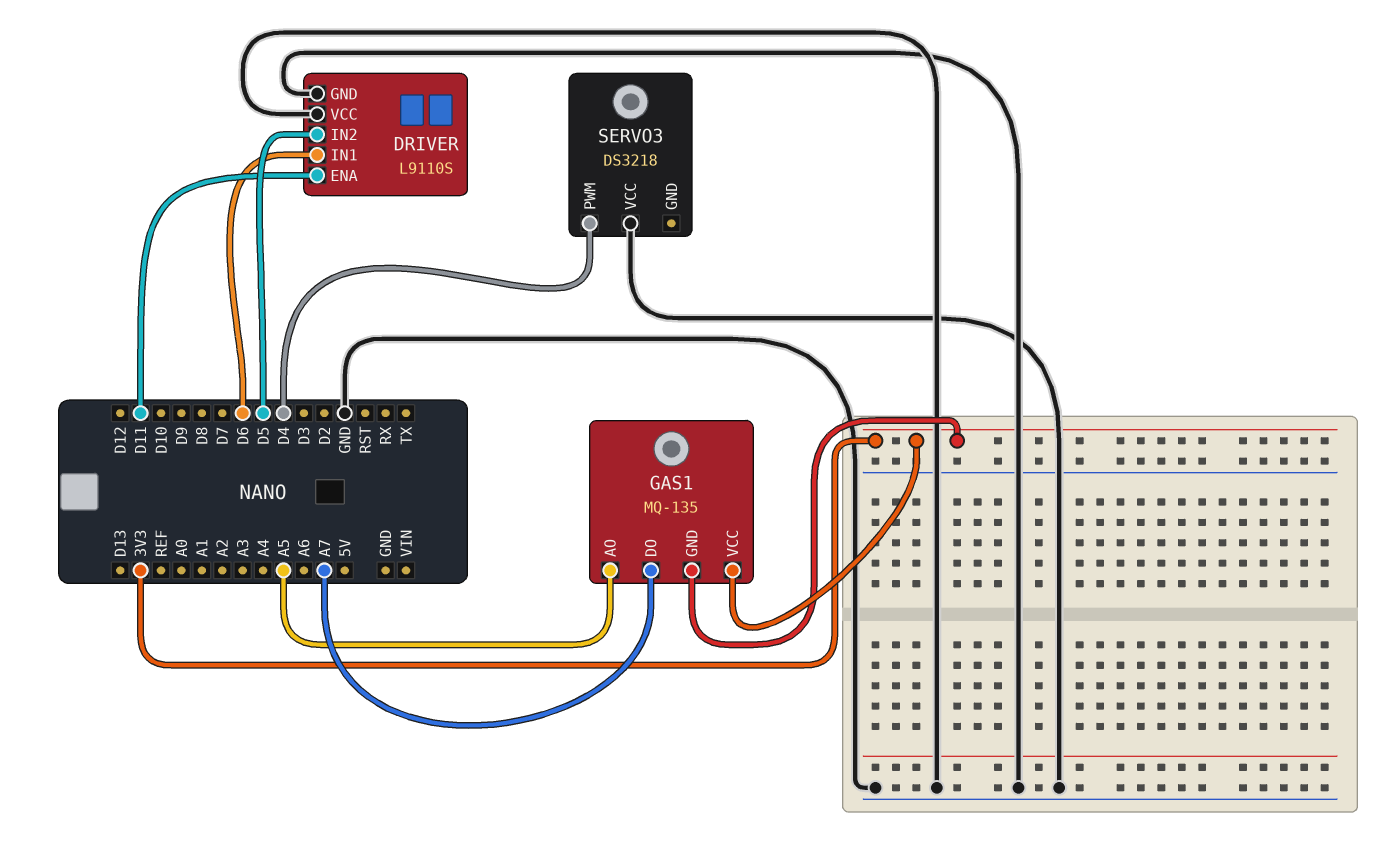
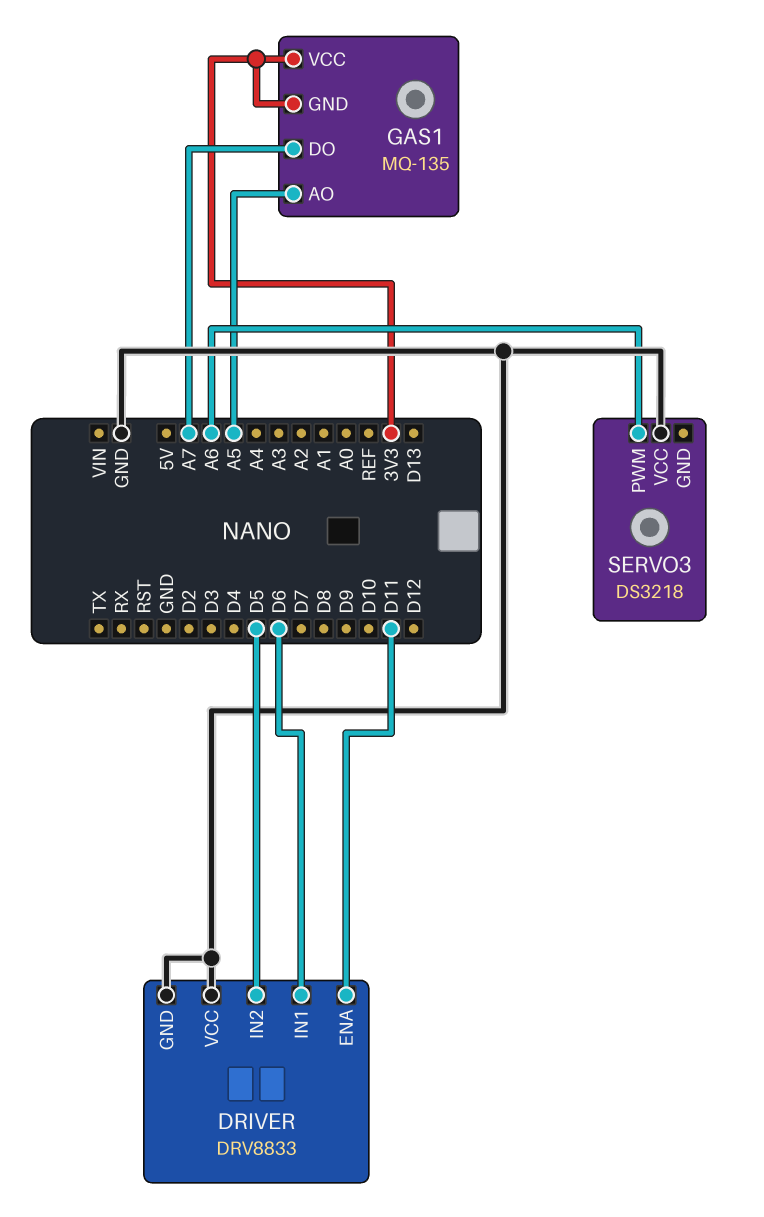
DRIVER: L9110S -> DRV8833
SERVO3 pin PWM: D4 -> A6

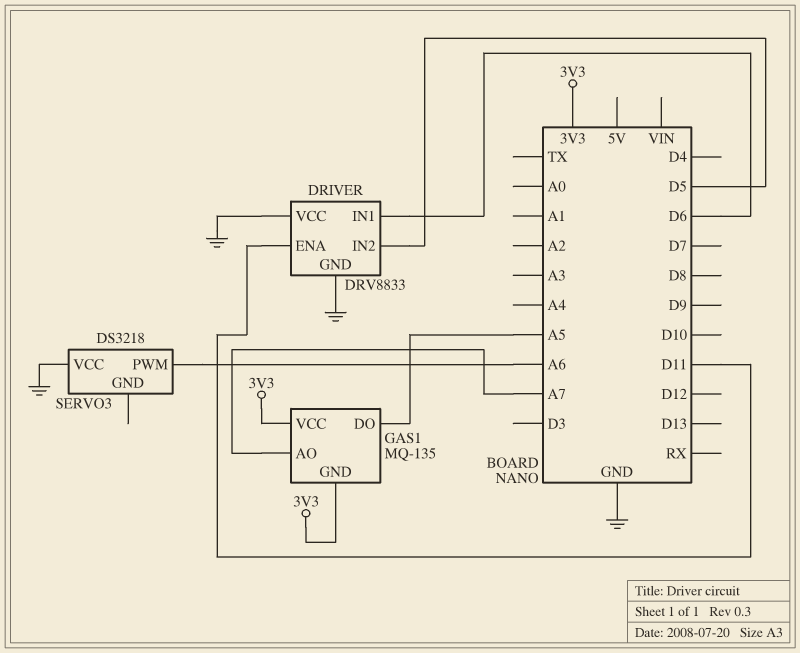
GAS1 pin AO: A5 -> A7
GAS1 pin DO: A7 -> A5

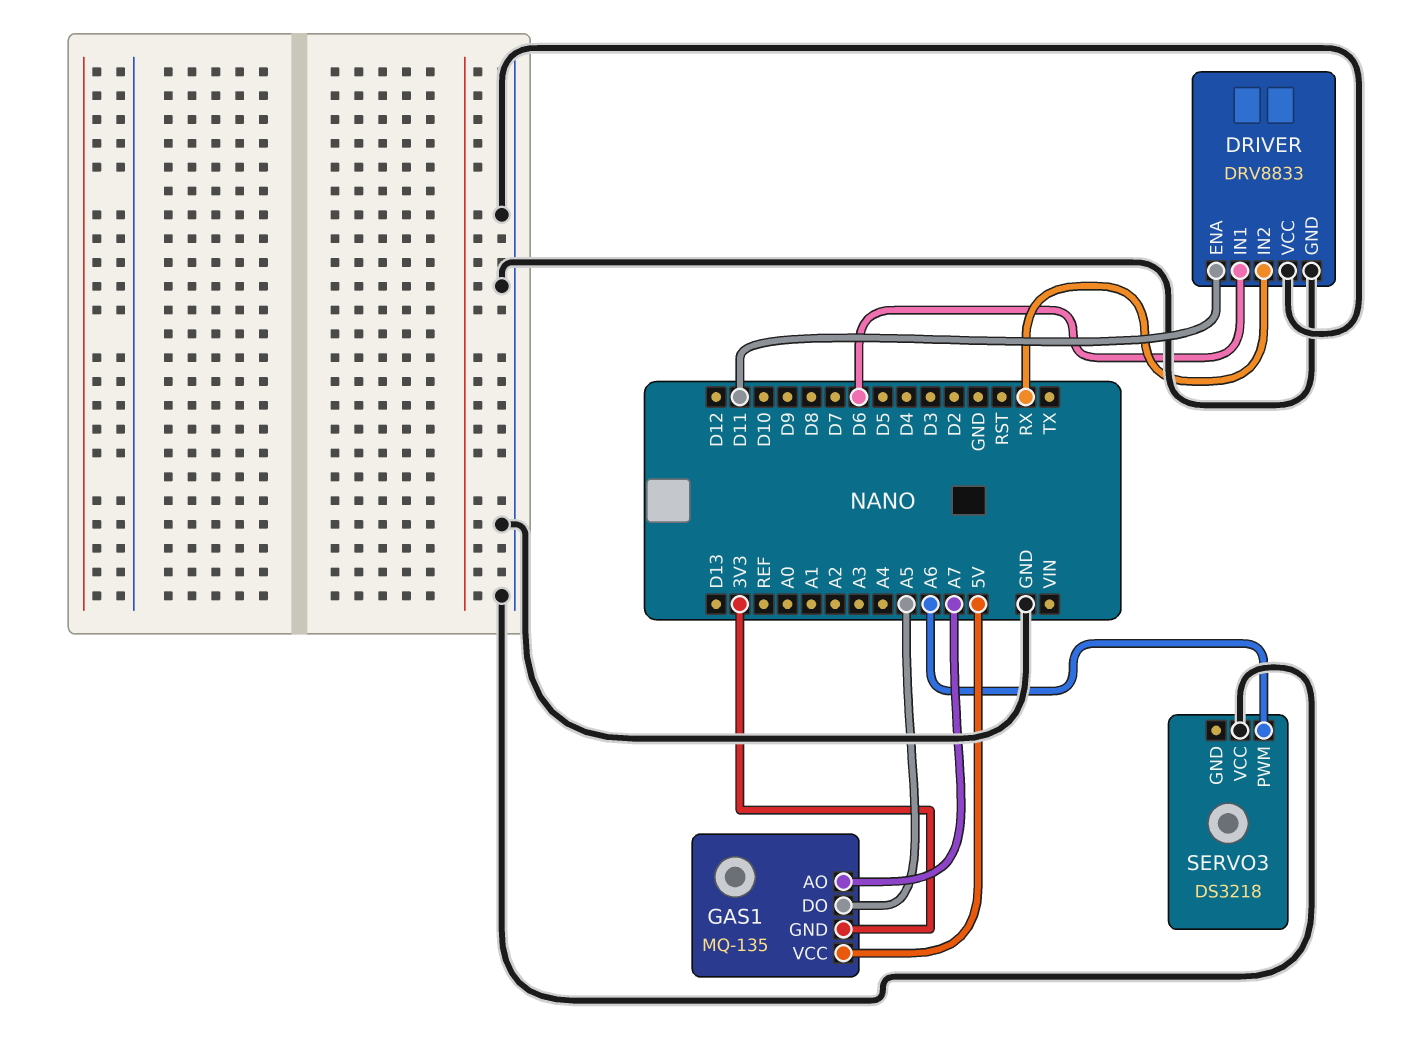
DRIVER pin IN2: D5 -> RX
GAS1 pin VCC: 3V3 -> 5V

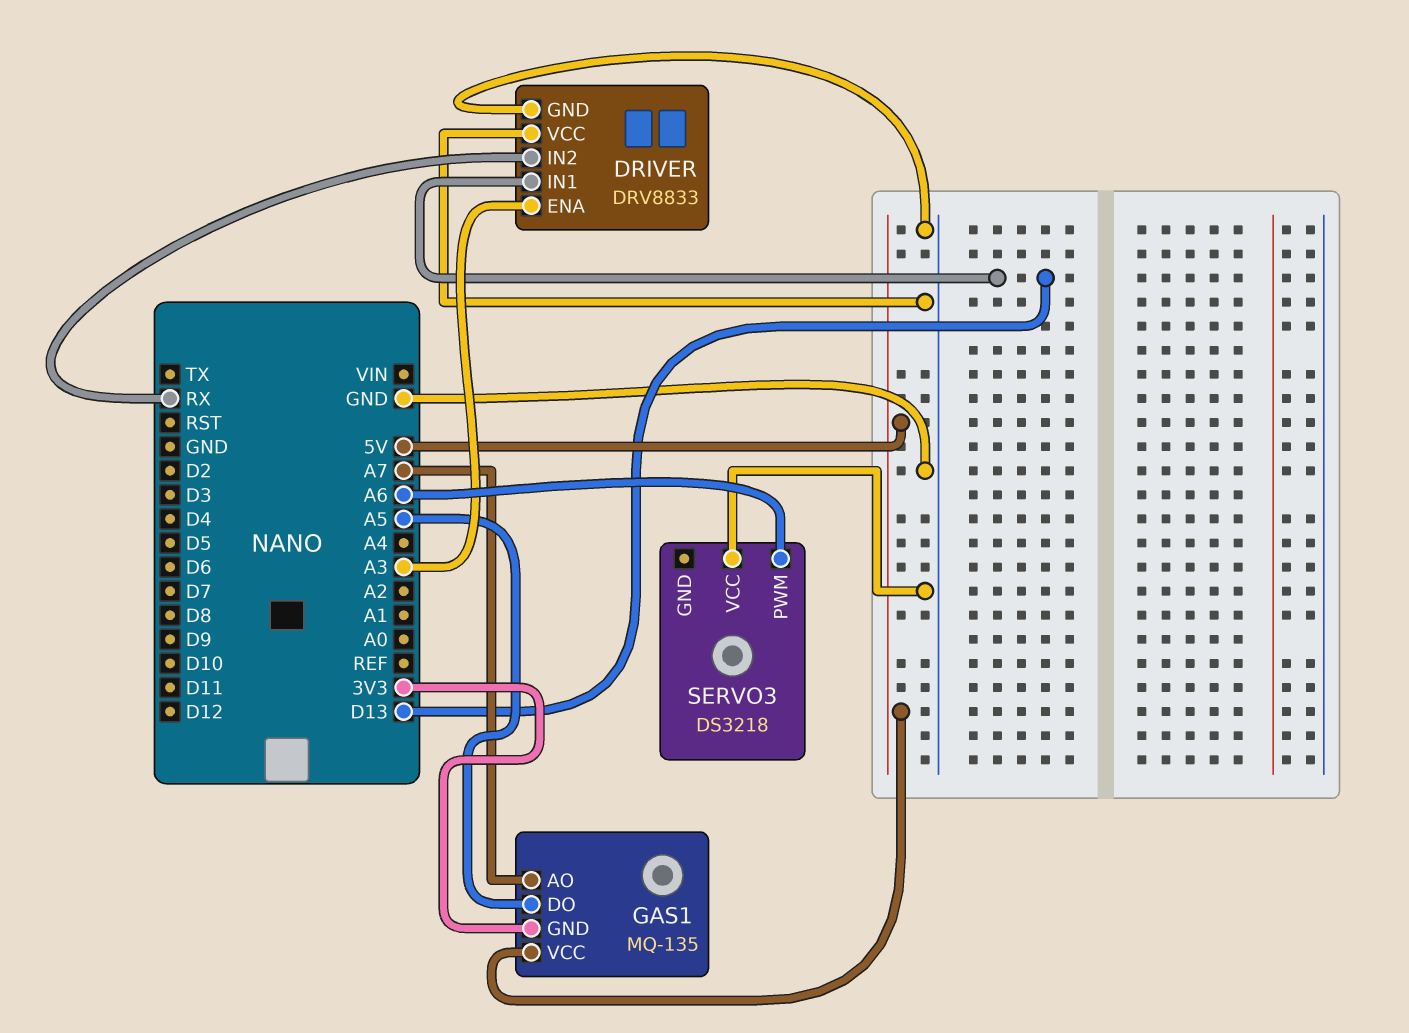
DRIVER pin ENA: D11 -> A3
DRIVER pin IN1: D6 -> D13

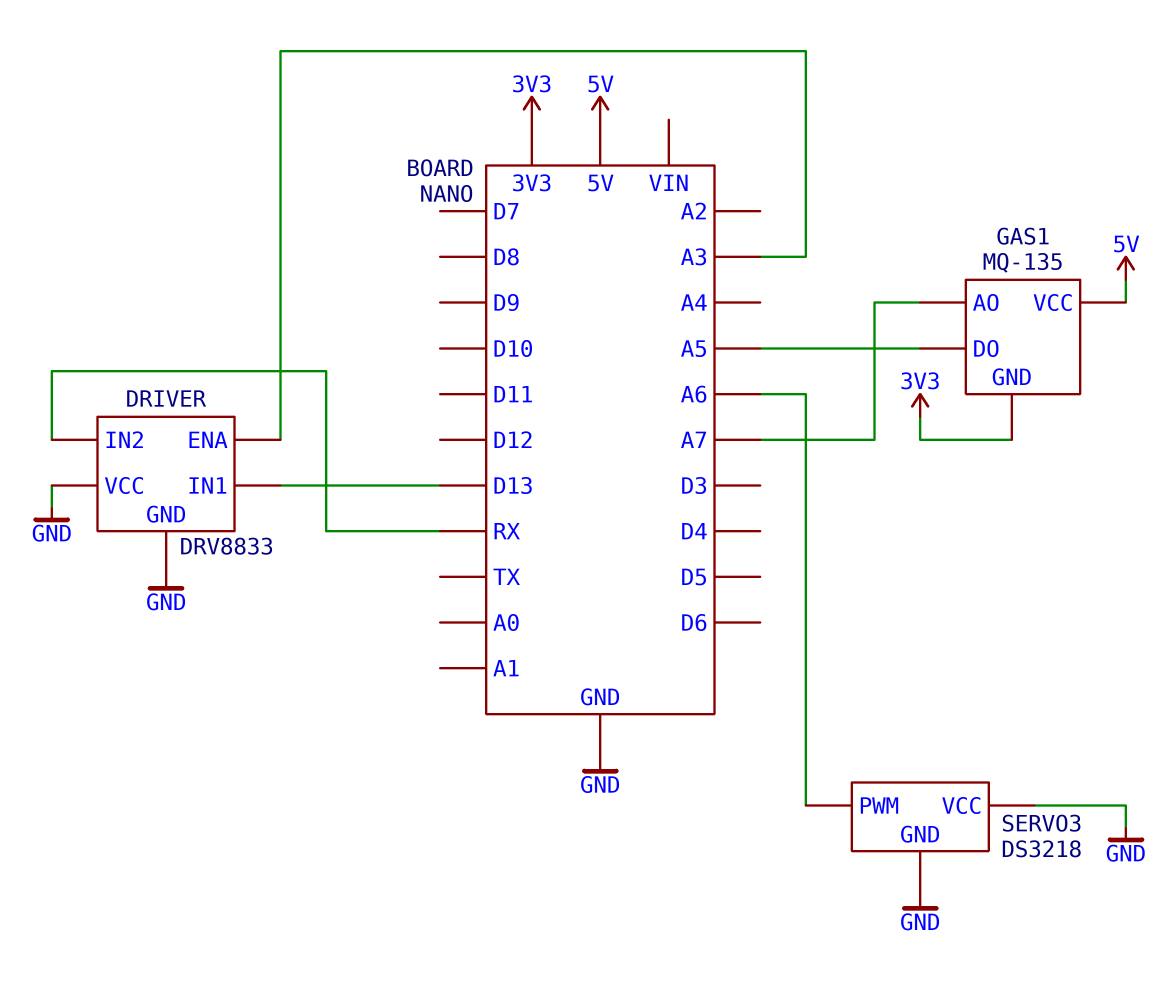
SERVO3 pin GND: none -> GND

